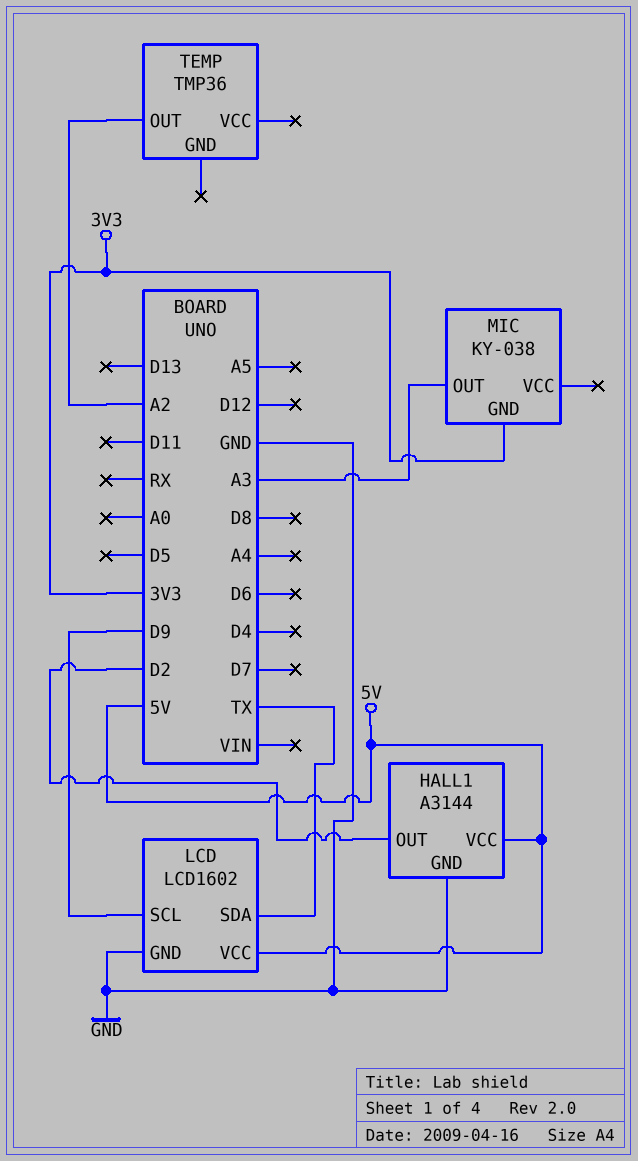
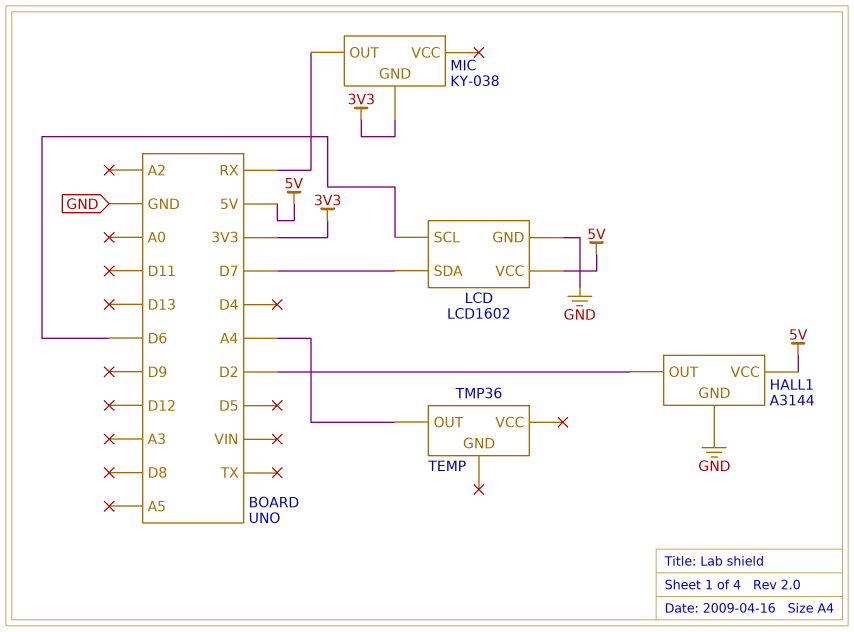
LCD pin SCL: D9 -> D6
LCD pin SDA: TX -> D7
MIC pin OUT: A3 -> RX
TEMP pin OUT: A2 -> A4

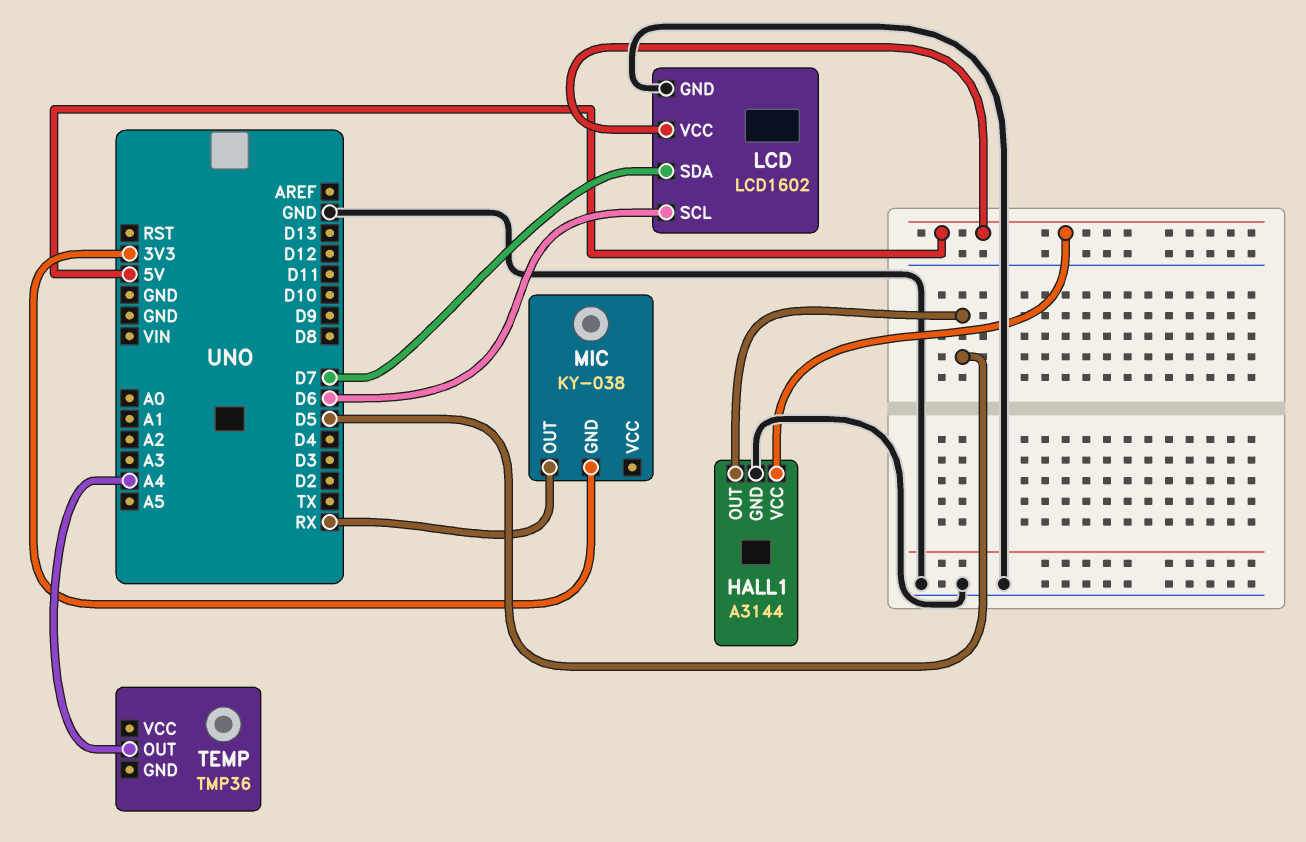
HALL1 pin OUT: D2 -> D5

